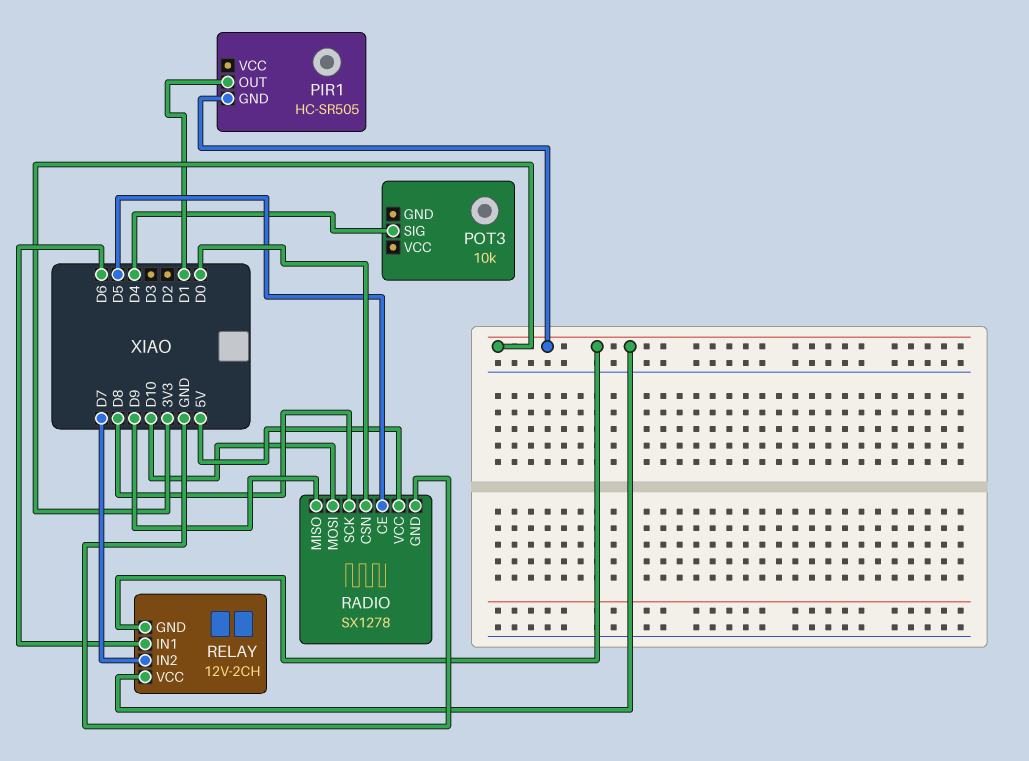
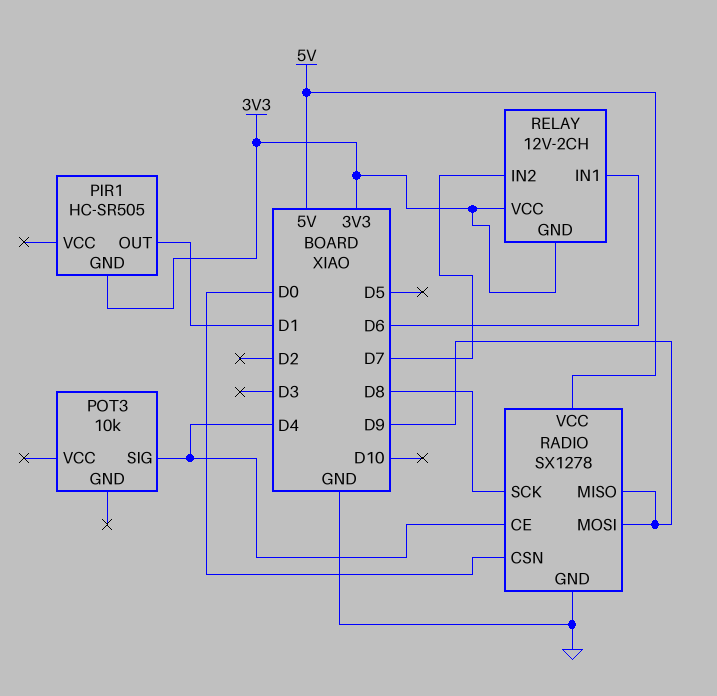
RADIO pin CE: D5 -> D4
RADIO pin MOSI: D10 -> D9

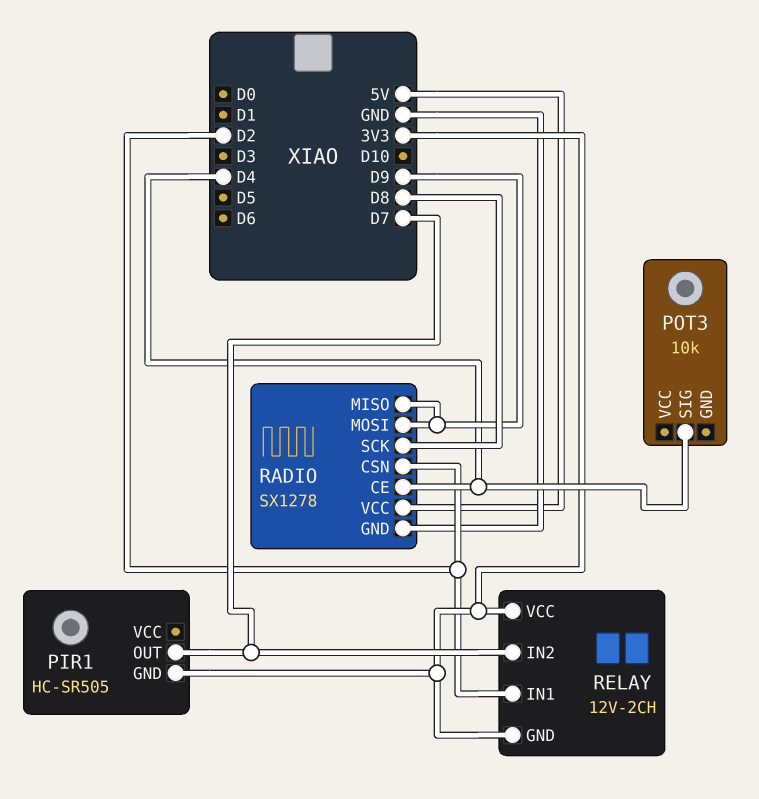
PIR1 pin OUT: D1 -> D7
RADIO pin CSN: D0 -> D2
RELAY pin IN1: D6 -> D2

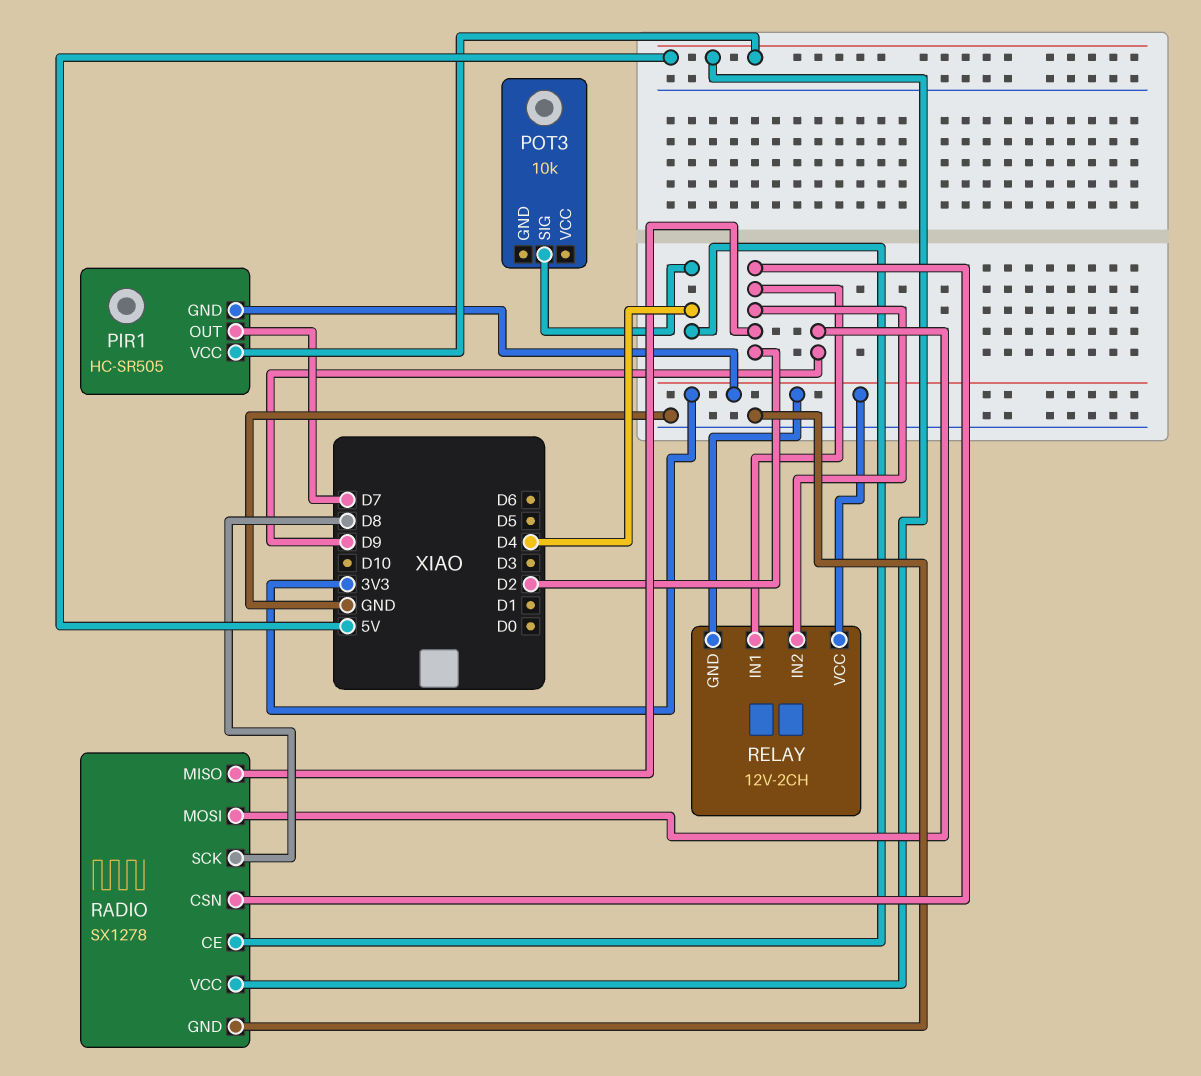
PIR1 pin VCC: none -> 5V
RADIO pin MISO: D9 -> D2
RELAY pin IN2: D7 -> D2

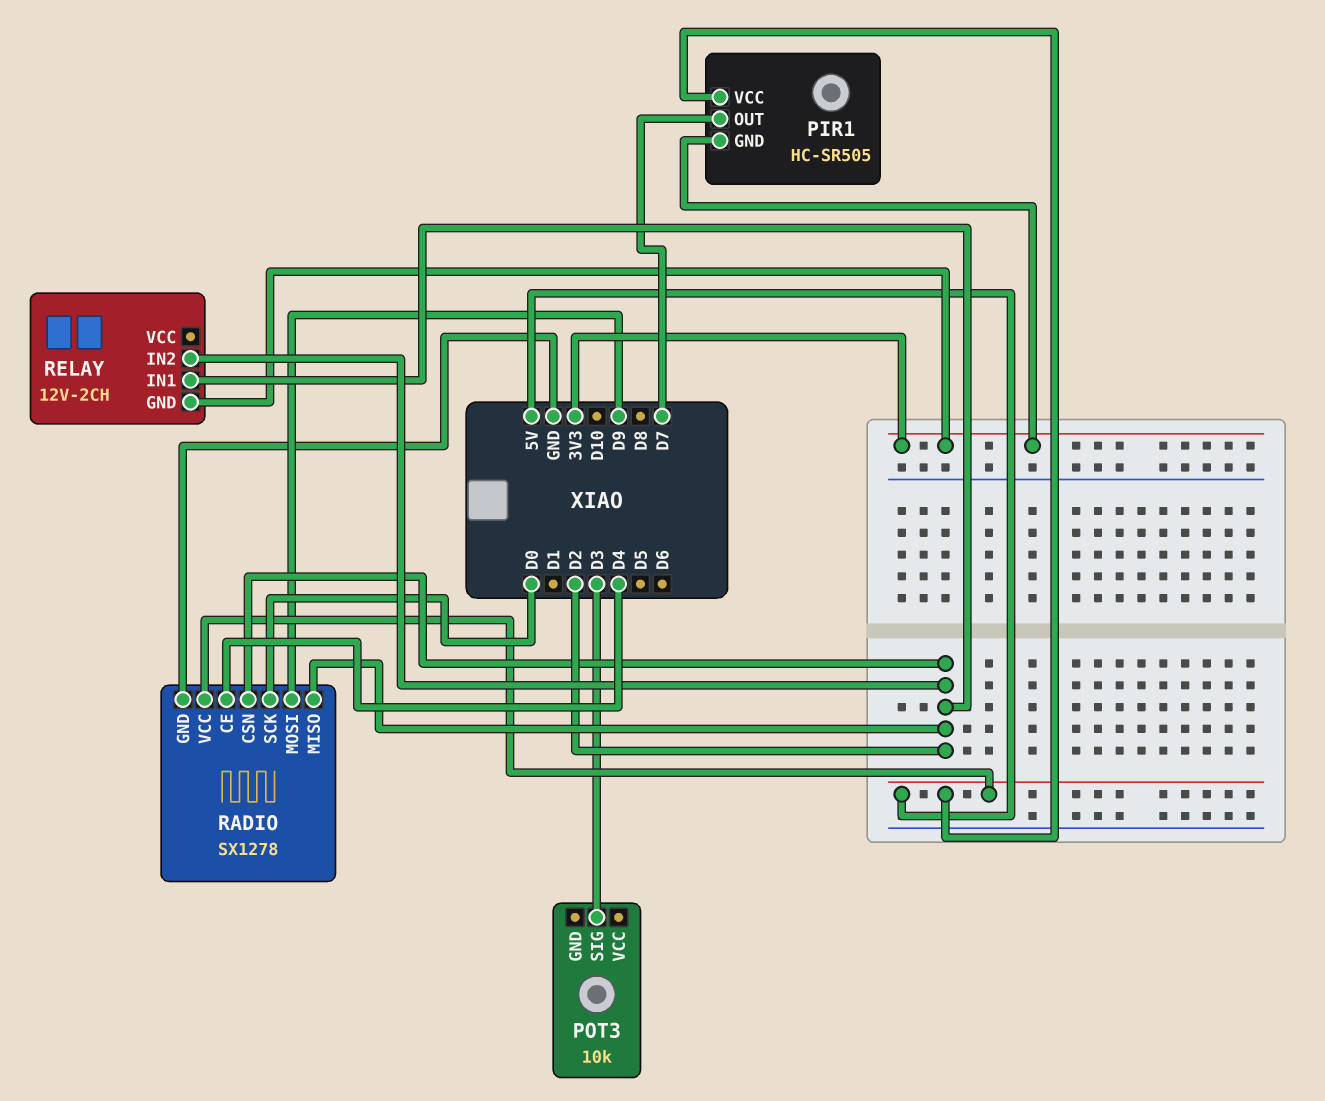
POT3 pin SIG: D4 -> D3
RADIO pin SCK: D8 -> D0
RELAY pin VCC: 3V3 -> none

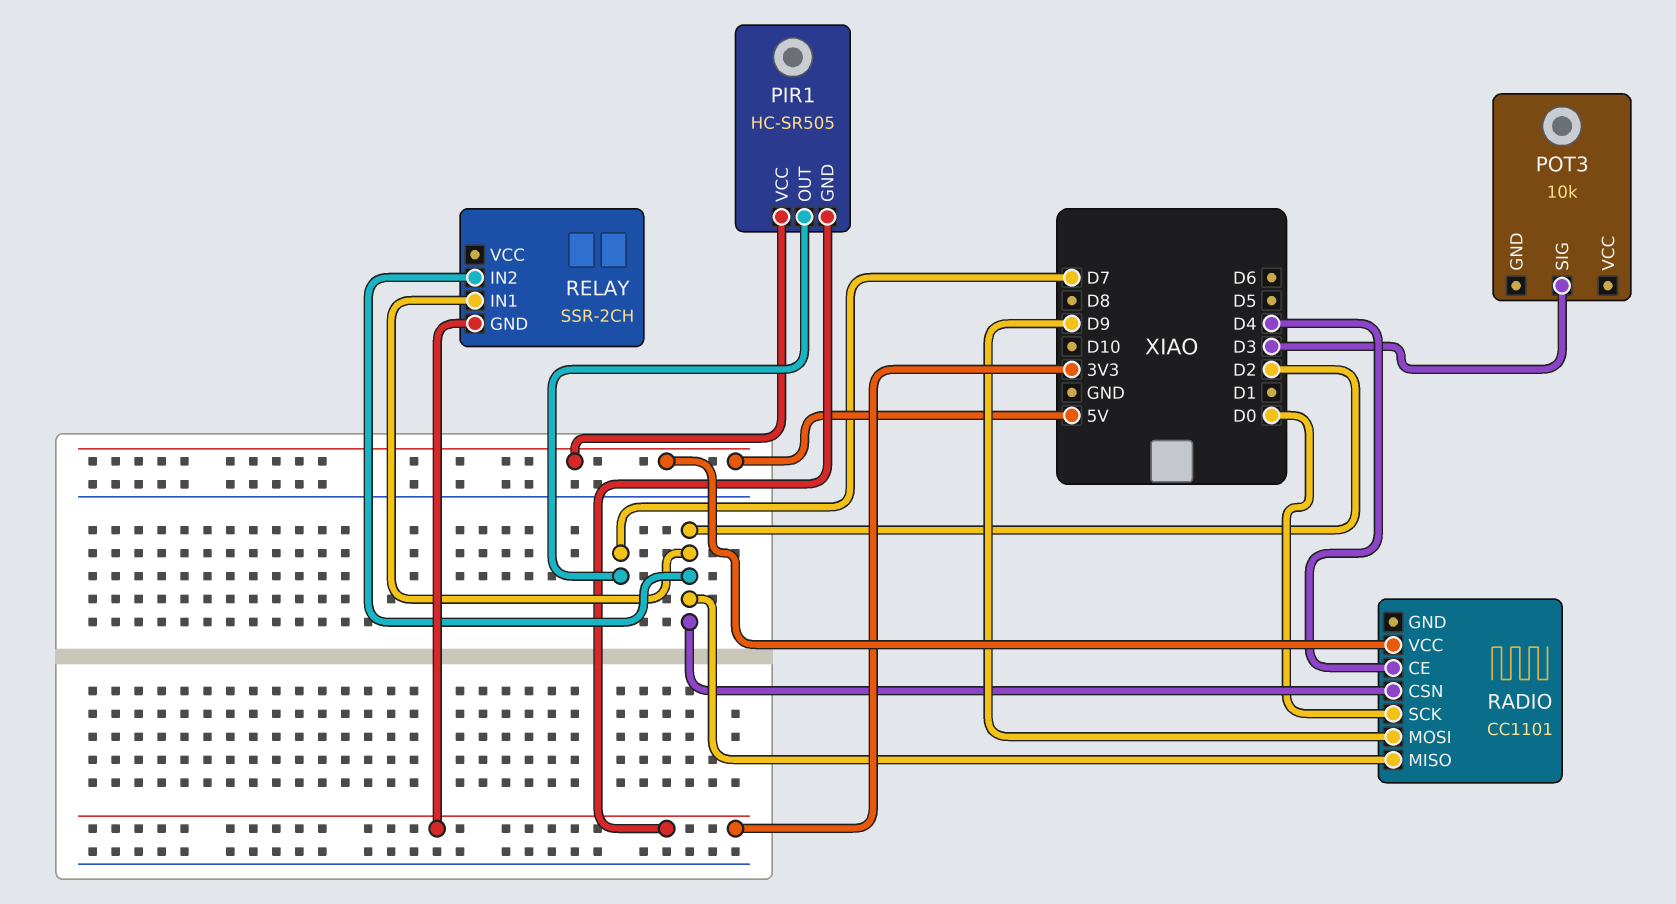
RADIO: SX1278 -> CC1101
RADIO pin GND: GND -> none
RELAY: 12V-2CH -> SSR-2CH

